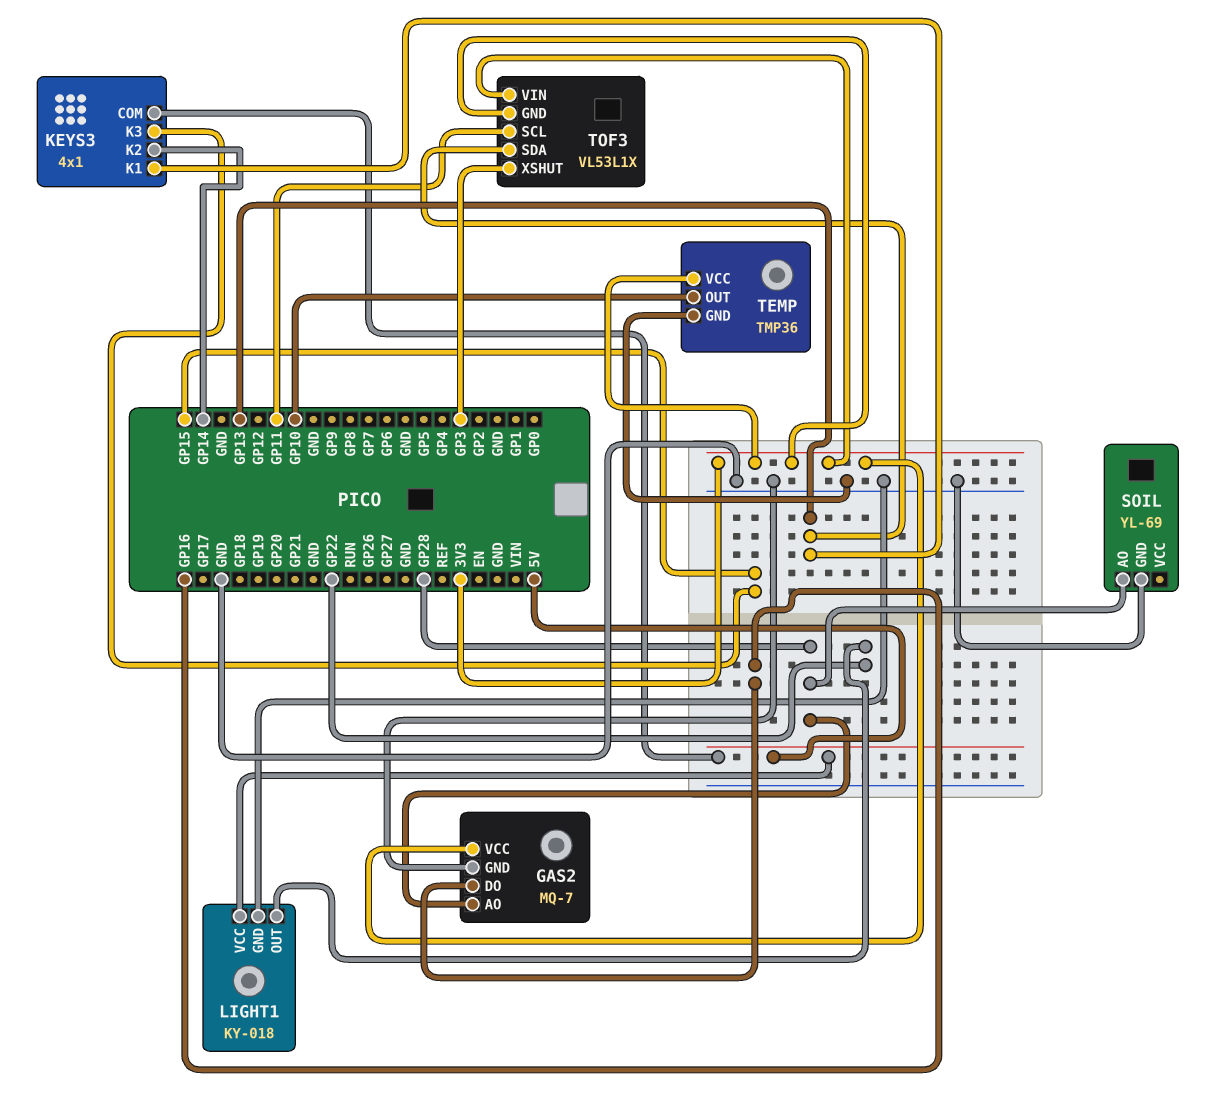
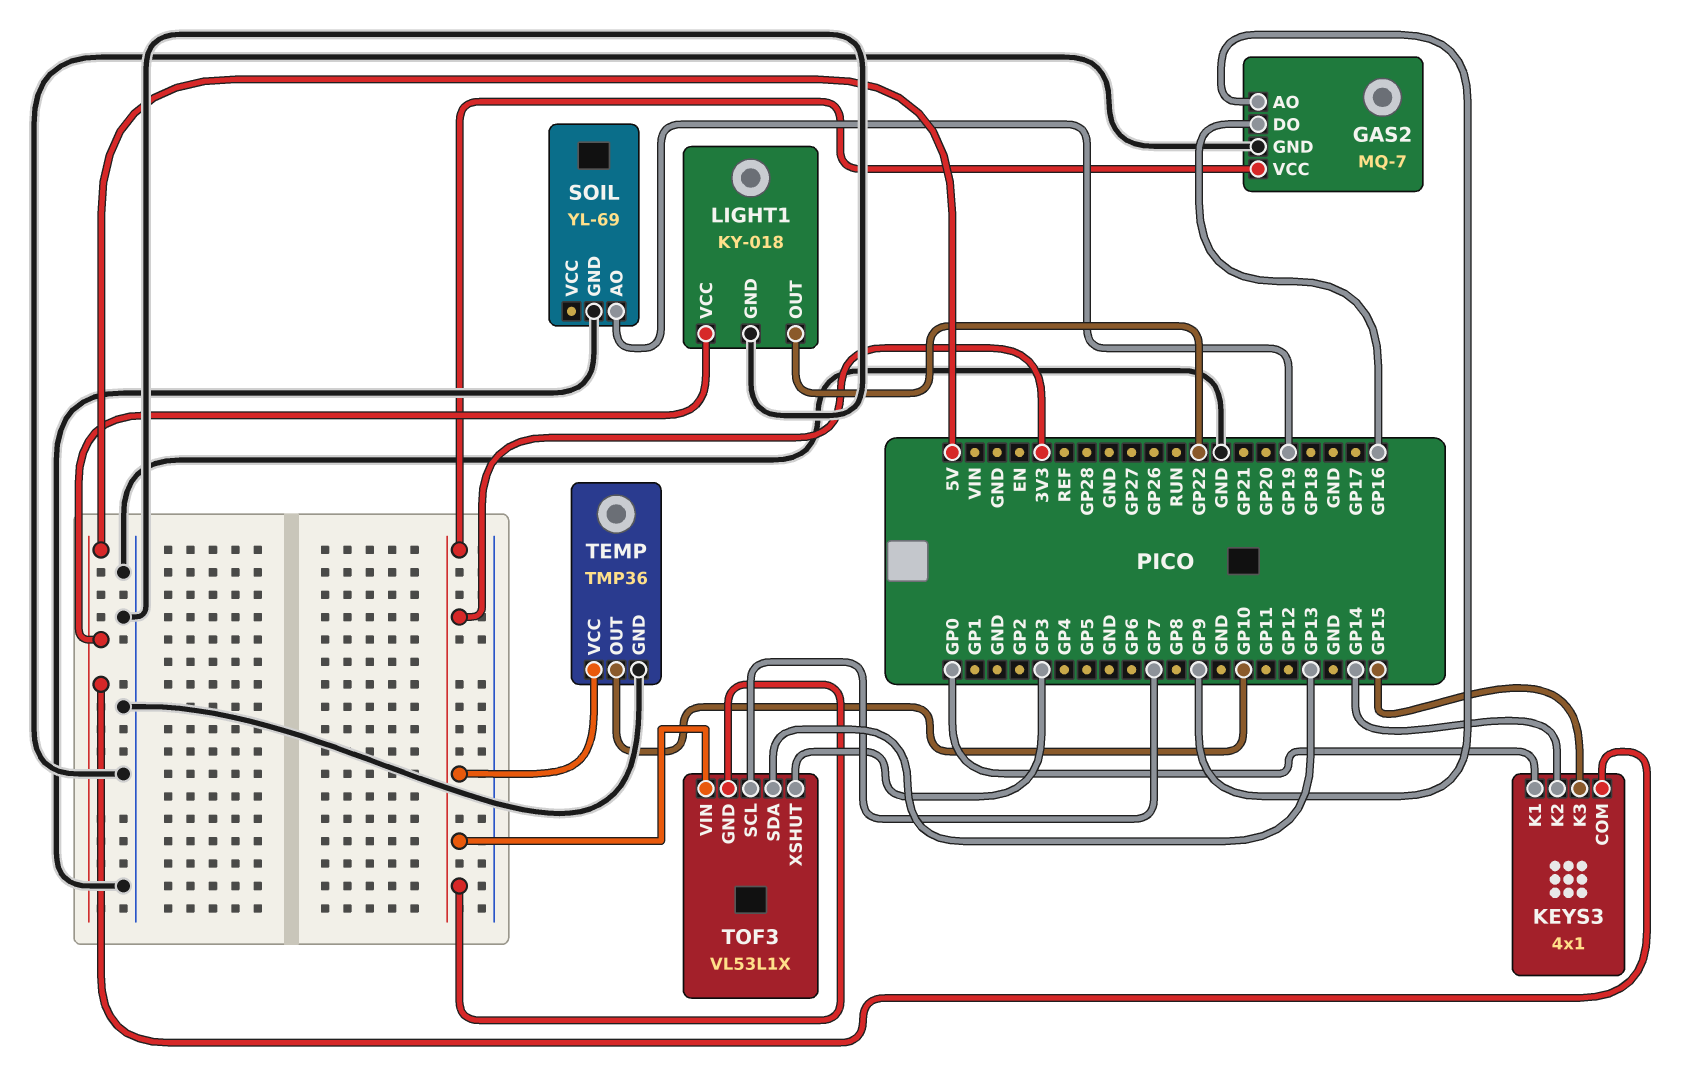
GAS2 pin AO: GP28 -> GP9
KEYS3 pin K1: GP13 -> GP0
SOIL pin AO: GP28 -> GP19
TOF3 pin SCL: GP11 -> GP7

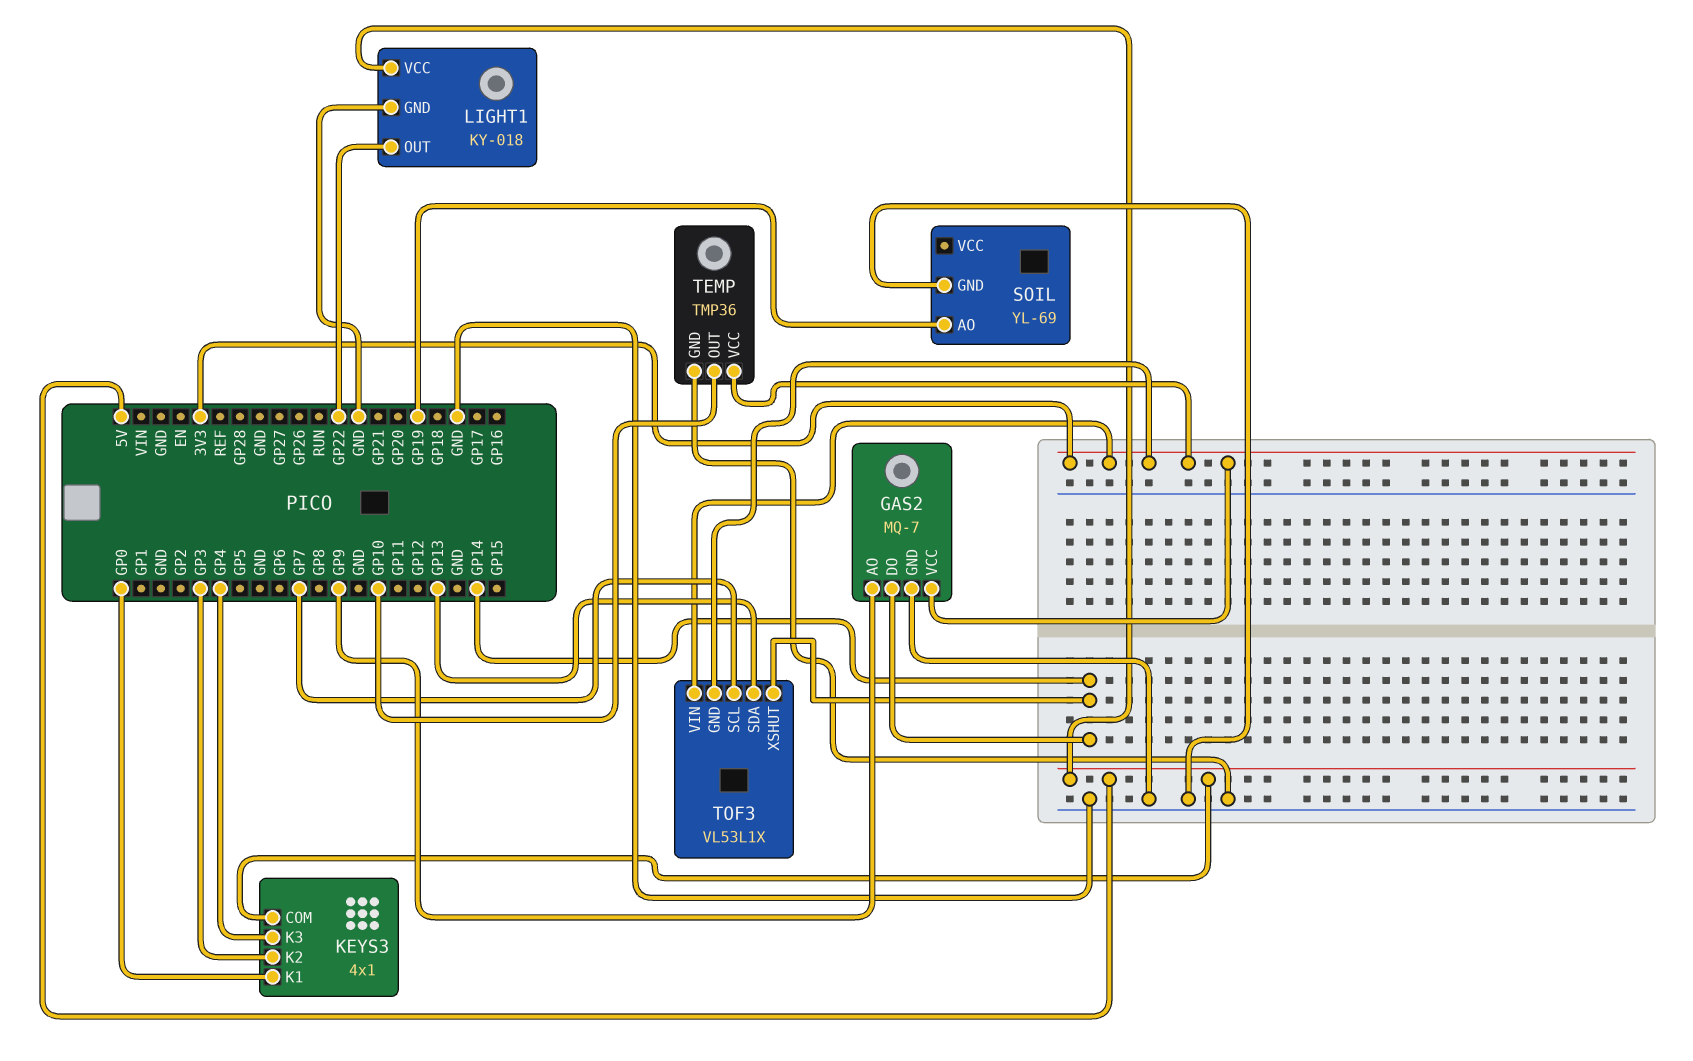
GAS2 pin DO: GP16 -> GP14
KEYS3 pin K2: GP14 -> GP3
KEYS3 pin K3: GP15 -> GP4
TOF3 pin XSHUT: GP3 -> GP14

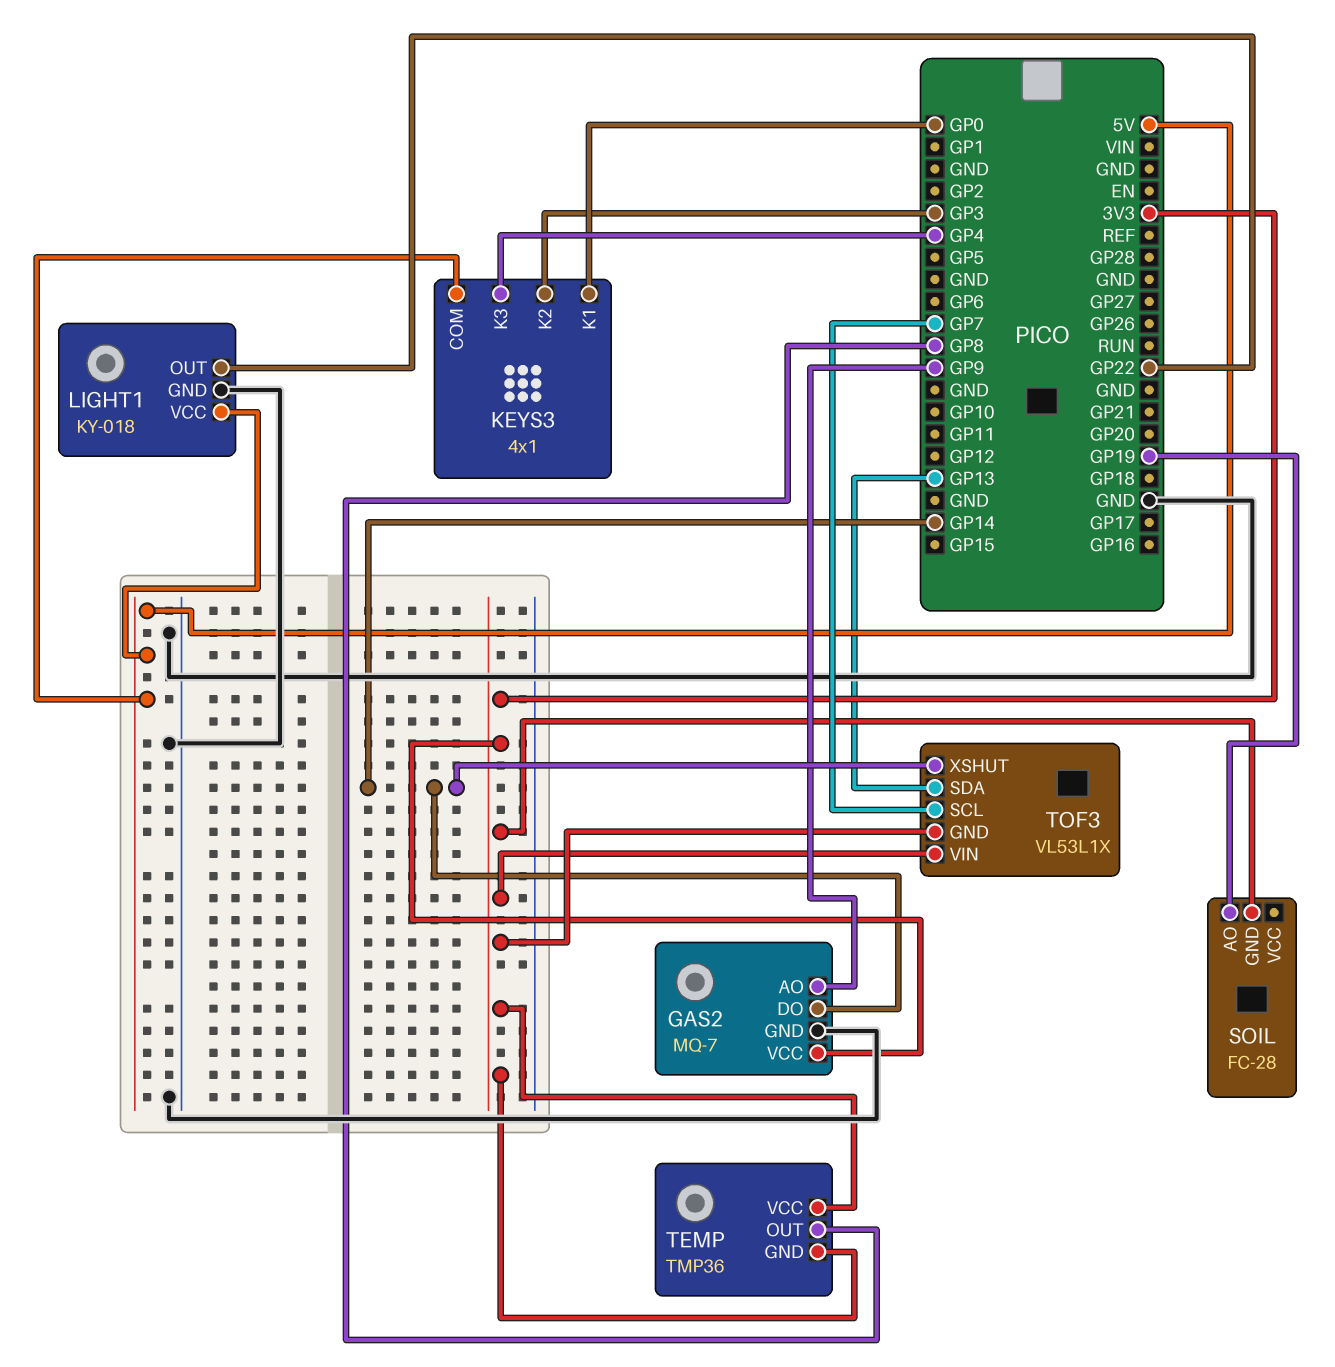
SOIL: YL-69 -> FC-28
SOIL pin GND: GND -> 3V3
TEMP pin GND: GND -> 3V3
TEMP pin OUT: GP10 -> GP8

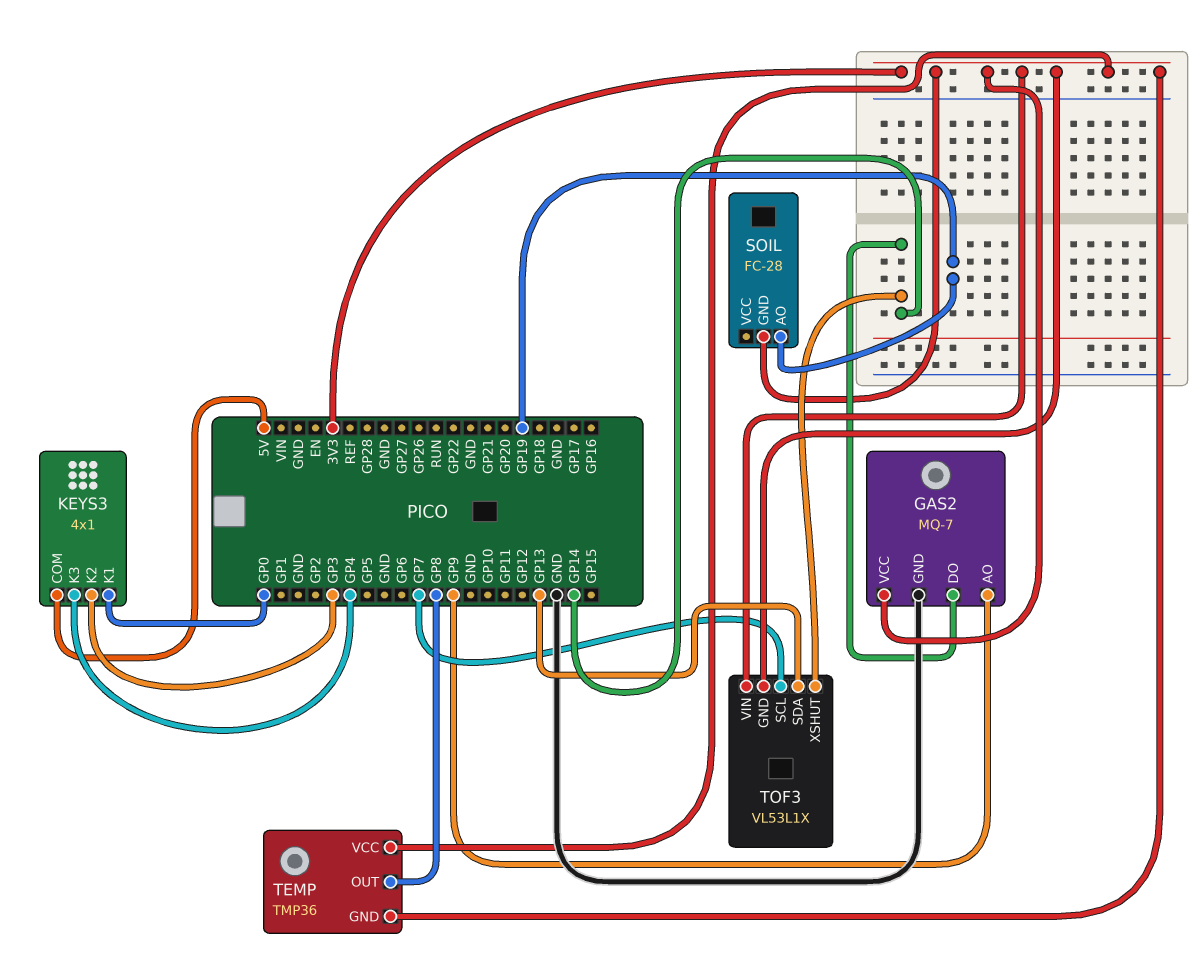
LIGHT1: KY-018 -> none
LIGHT1 pin GND: GND -> none
LIGHT1 pin OUT: GP22 -> none
LIGHT1 pin VCC: 5V -> none

